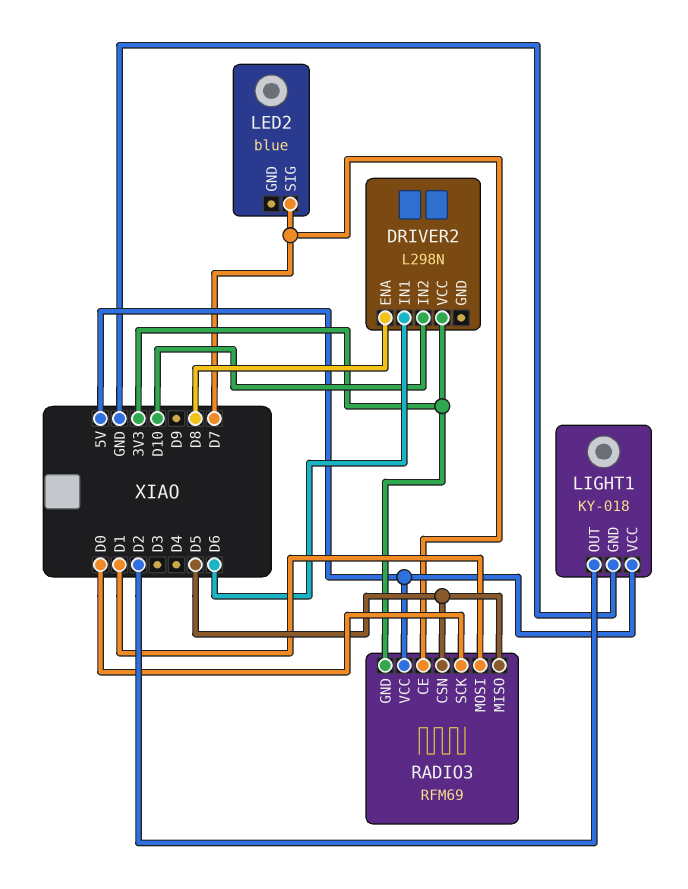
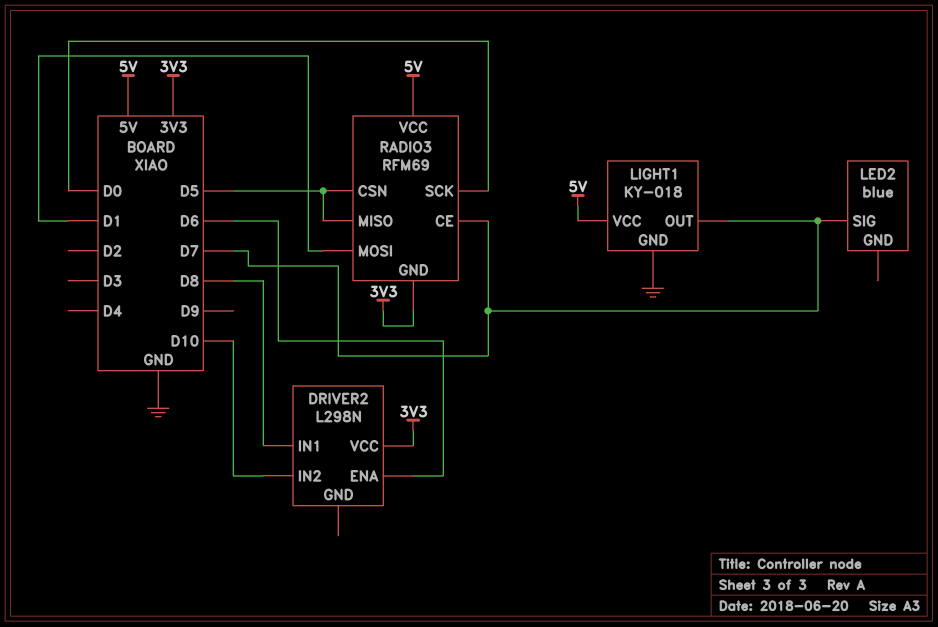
DRIVER2 pin ENA: D8 -> D6
DRIVER2 pin IN1: D6 -> D8
LIGHT1 pin OUT: D2 -> D7

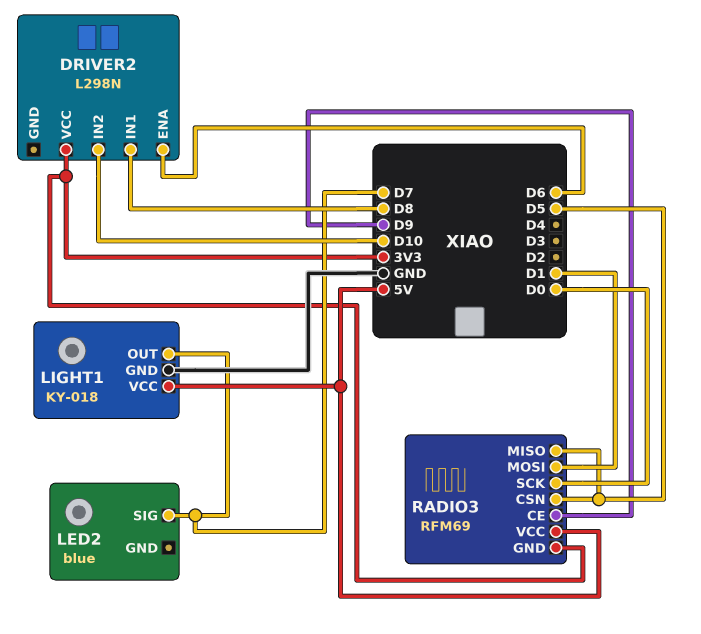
RADIO3 pin CE: D7 -> D9

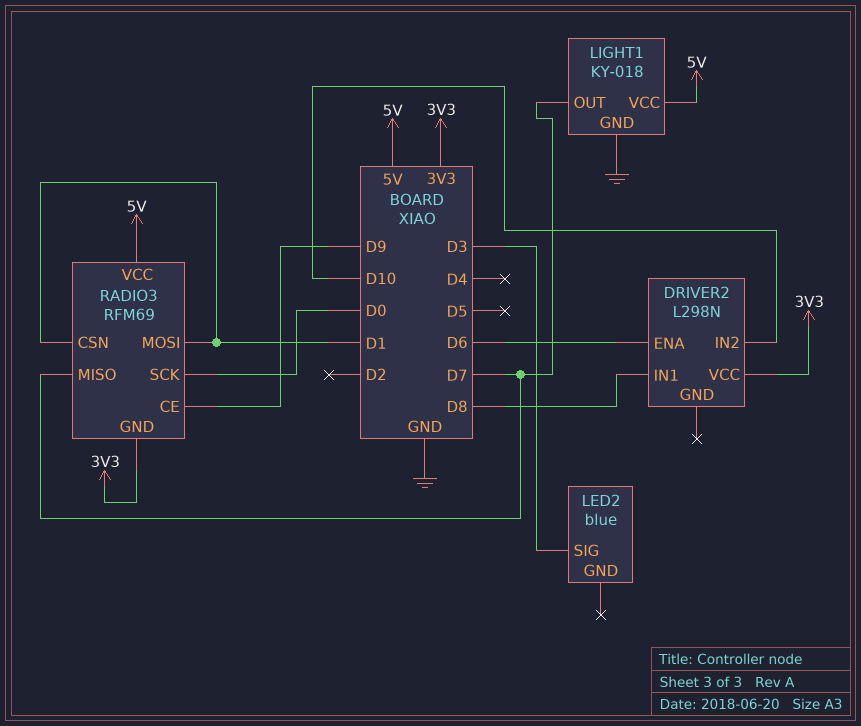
LED2 pin SIG: D7 -> D3
RADIO3 pin CSN: D5 -> D1
RADIO3 pin MISO: D5 -> D7

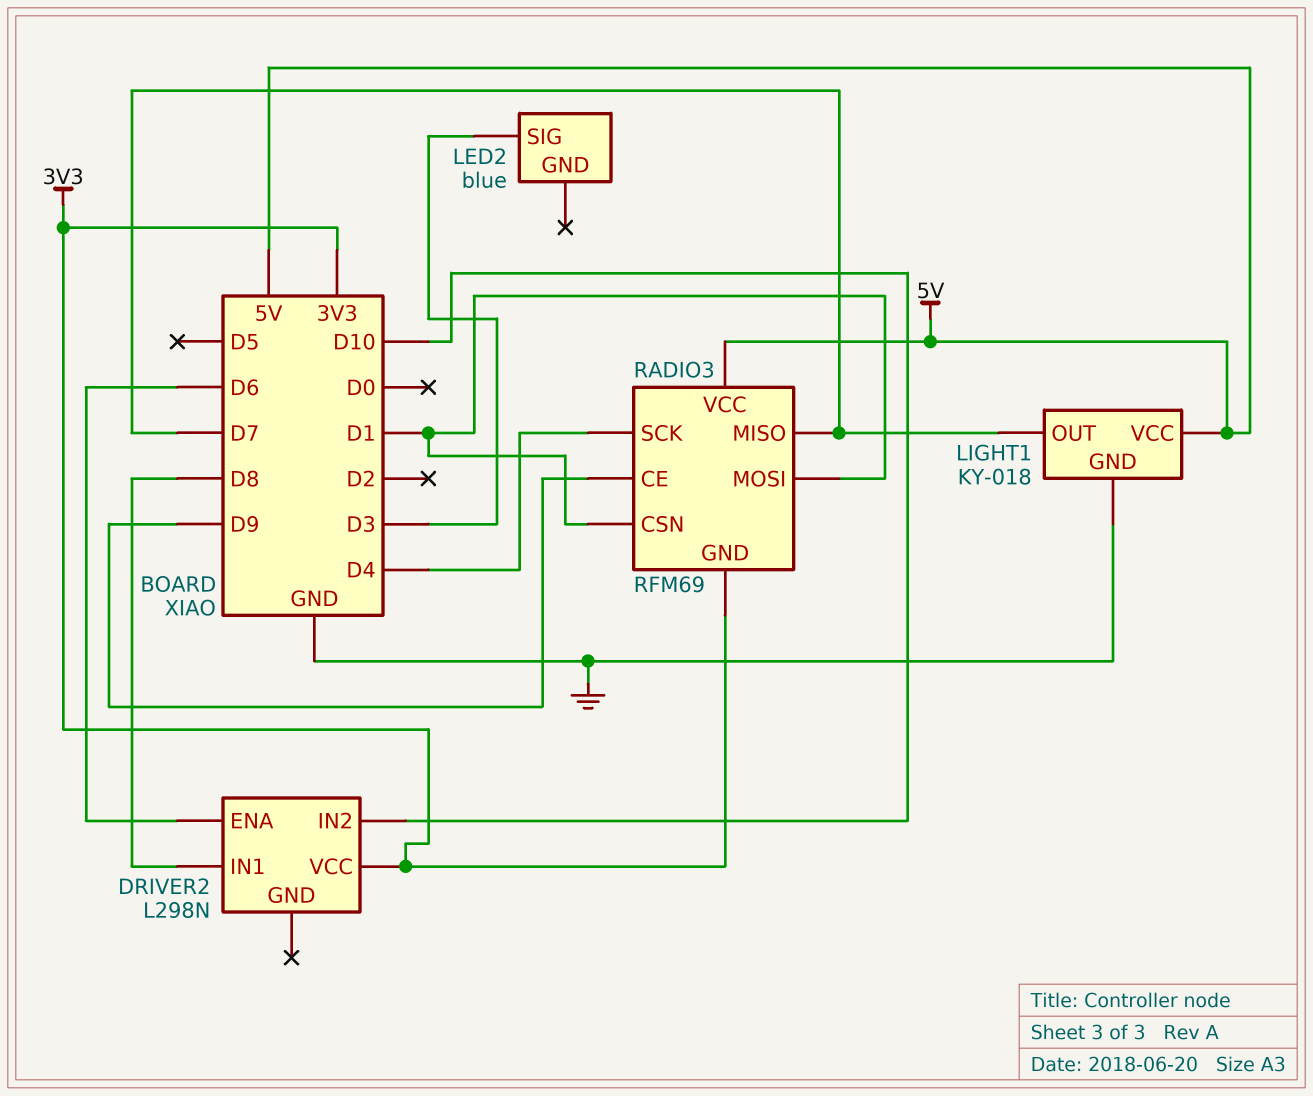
RADIO3 pin SCK: D0 -> D4

